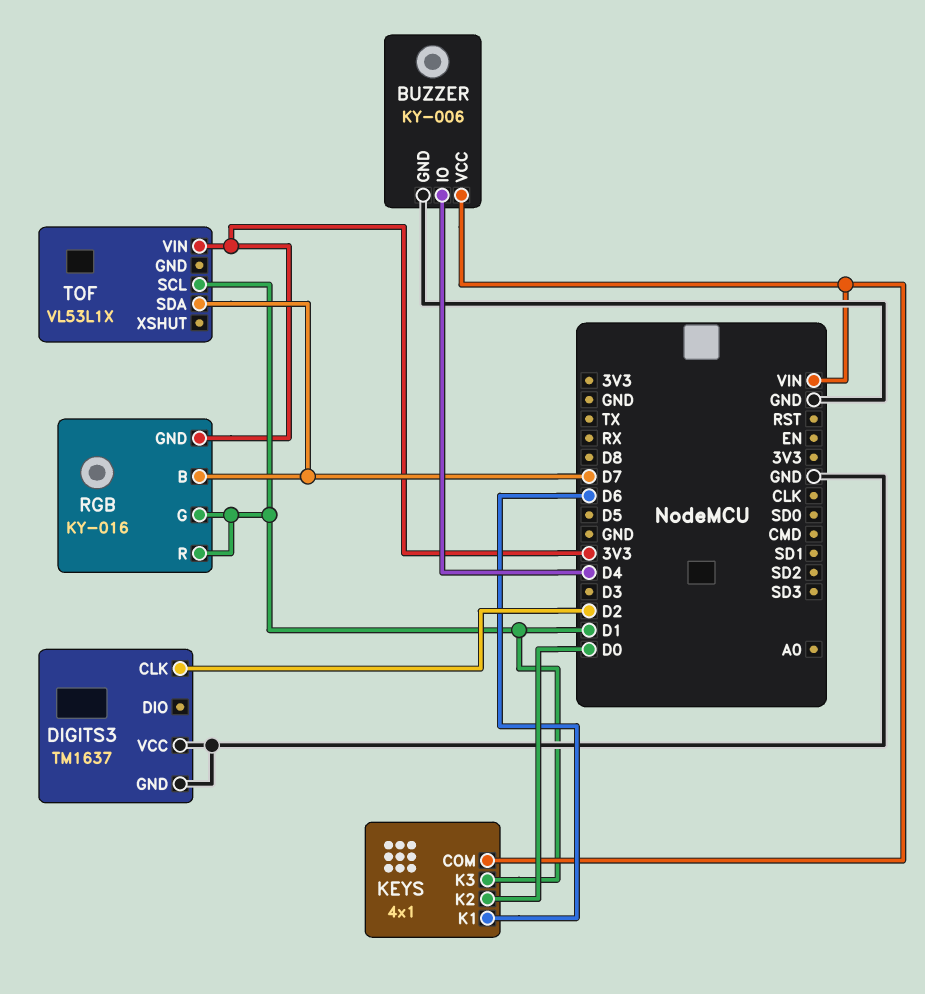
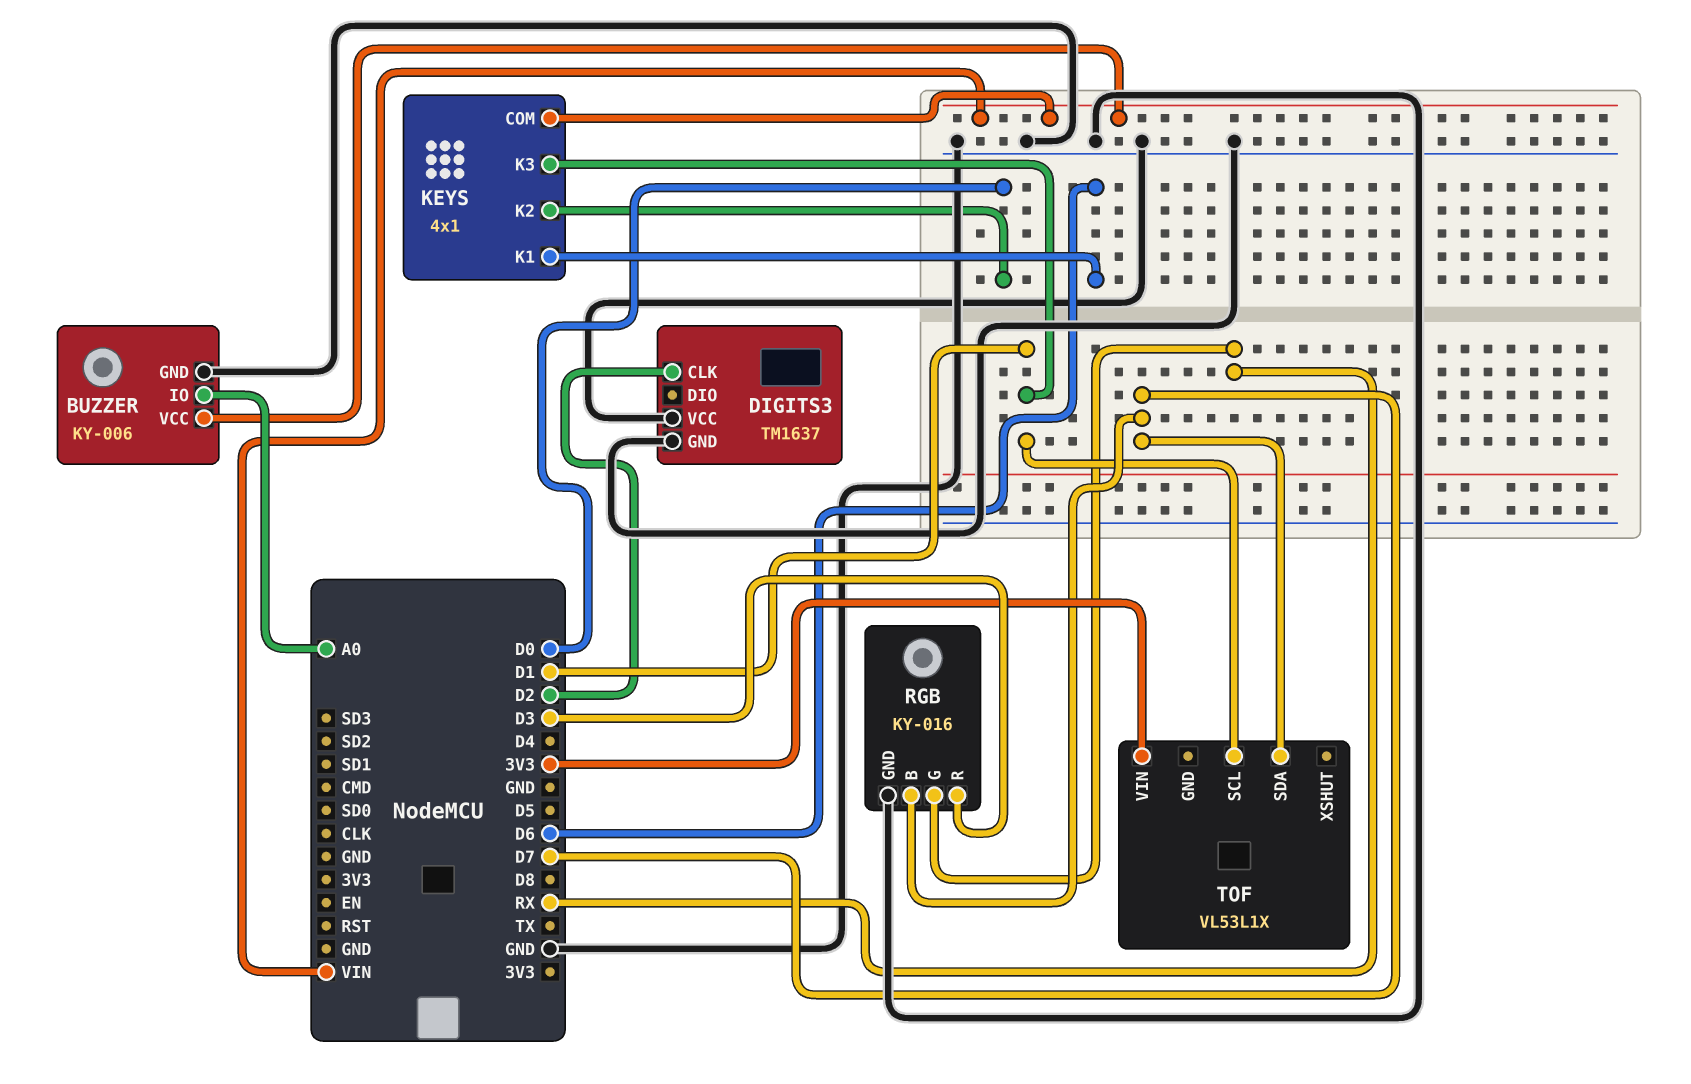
BUZZER pin IO: D4 -> A0
RGB pin G: D1 -> RX
RGB pin GND: 3V3 -> GND
RGB pin R: D1 -> D3

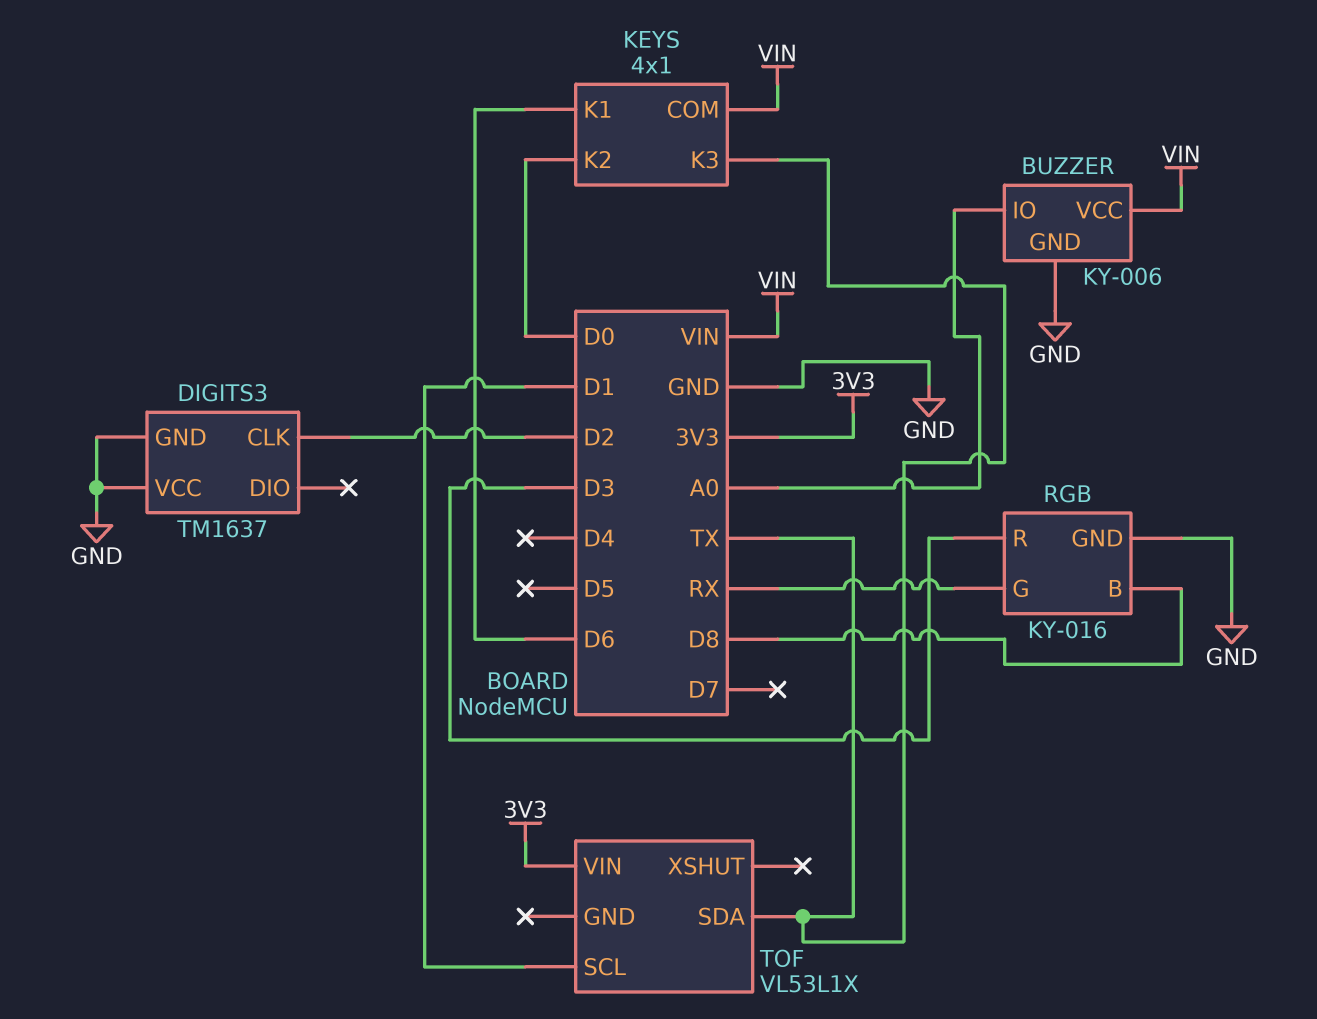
KEYS pin K3: D1 -> TX
RGB pin B: D7 -> D8
TOF pin SDA: D7 -> TX

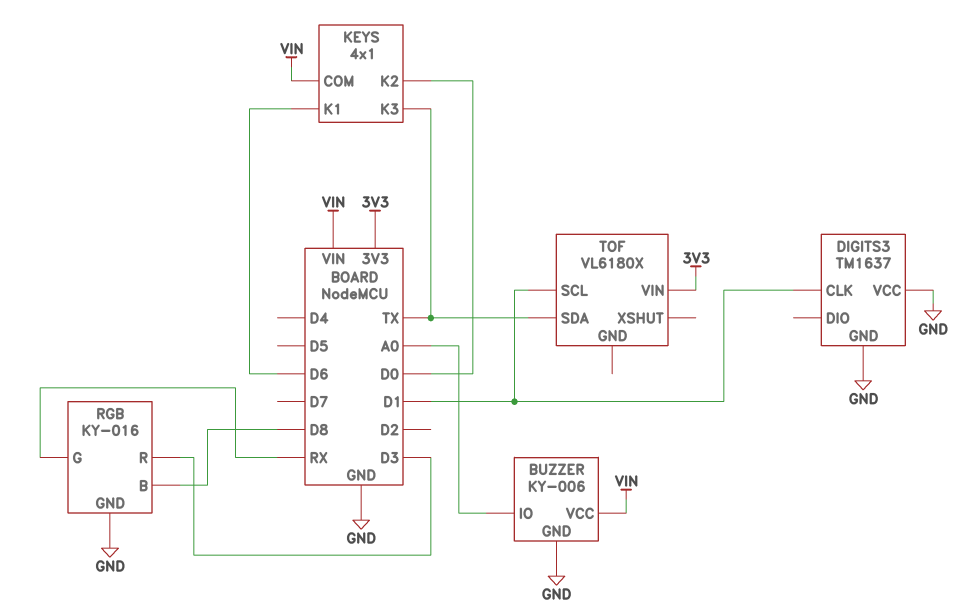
DIGITS3 pin CLK: D2 -> D1
TOF: VL53L1X -> VL6180X

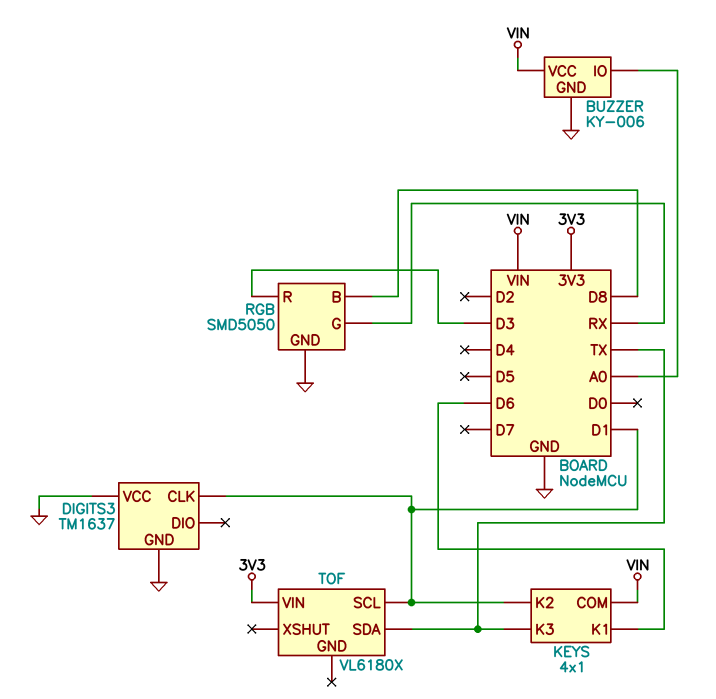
KEYS pin K2: D0 -> D1
RGB: KY-016 -> SMD5050

